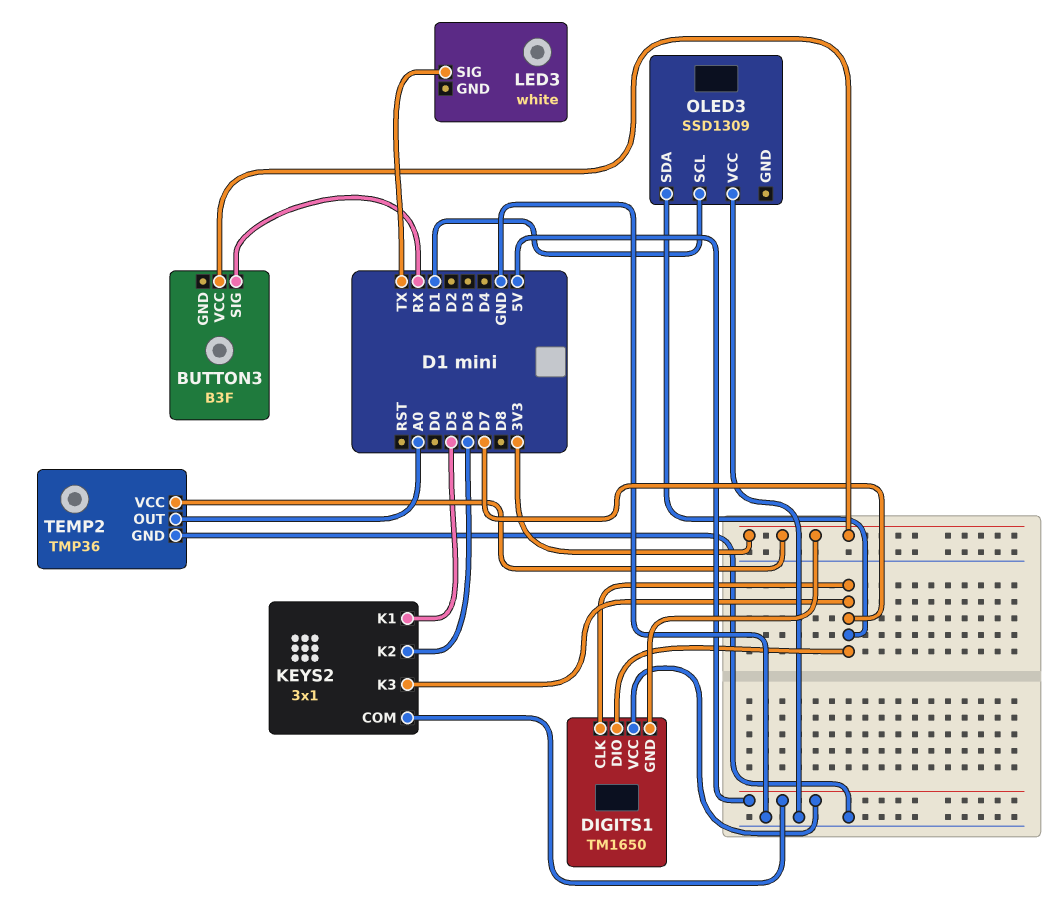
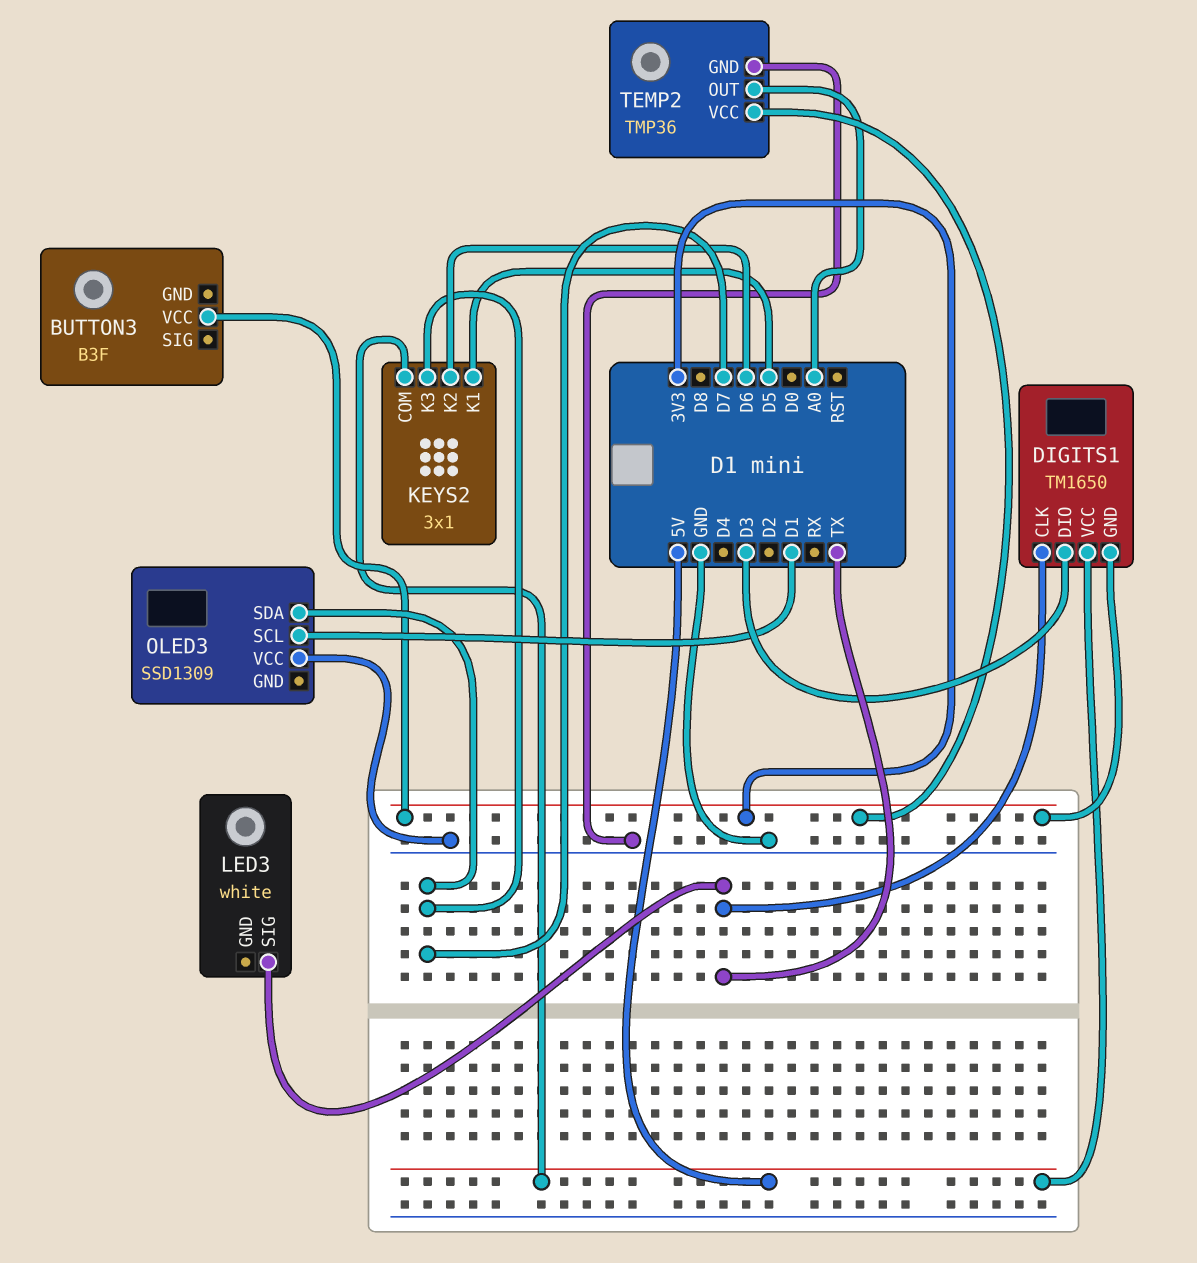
BUTTON3 pin SIG: RX -> none
DIGITS1 pin CLK: D7 -> TX
DIGITS1 pin DIO: D7 -> D3

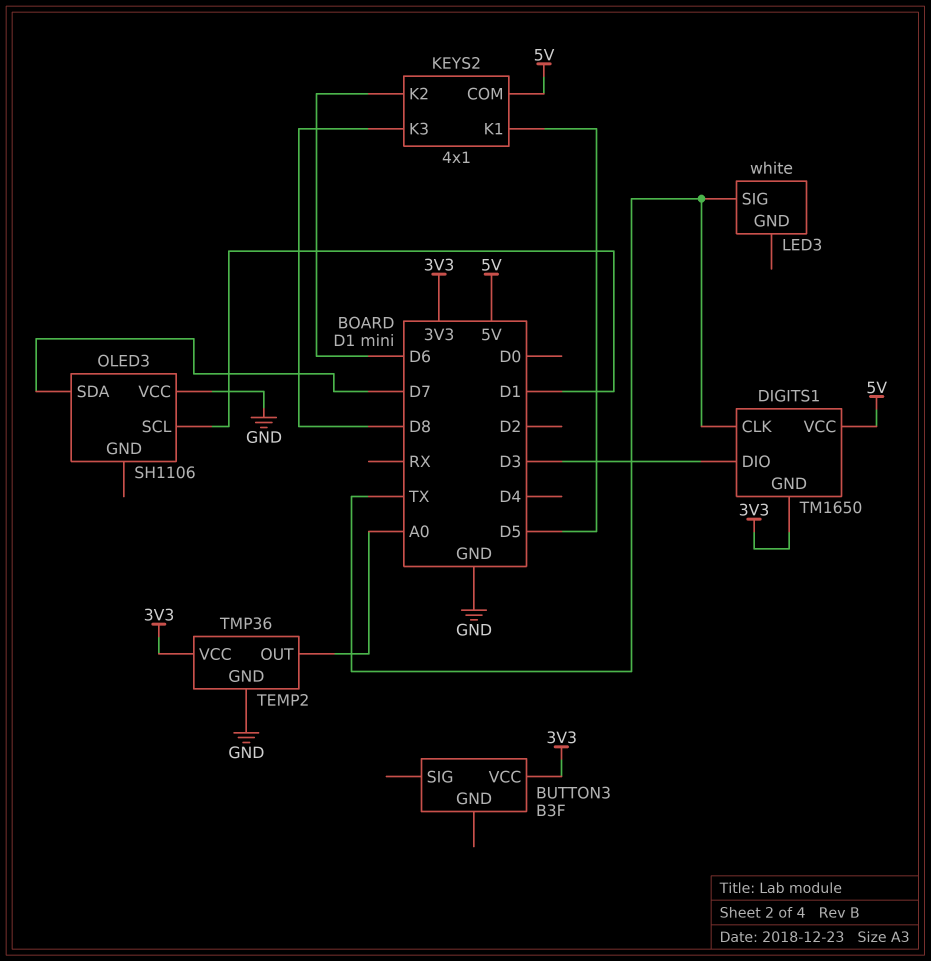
KEYS2: 3x1 -> 4x1
KEYS2 pin K3: D7 -> D8
OLED3: SSD1309 -> SH1106

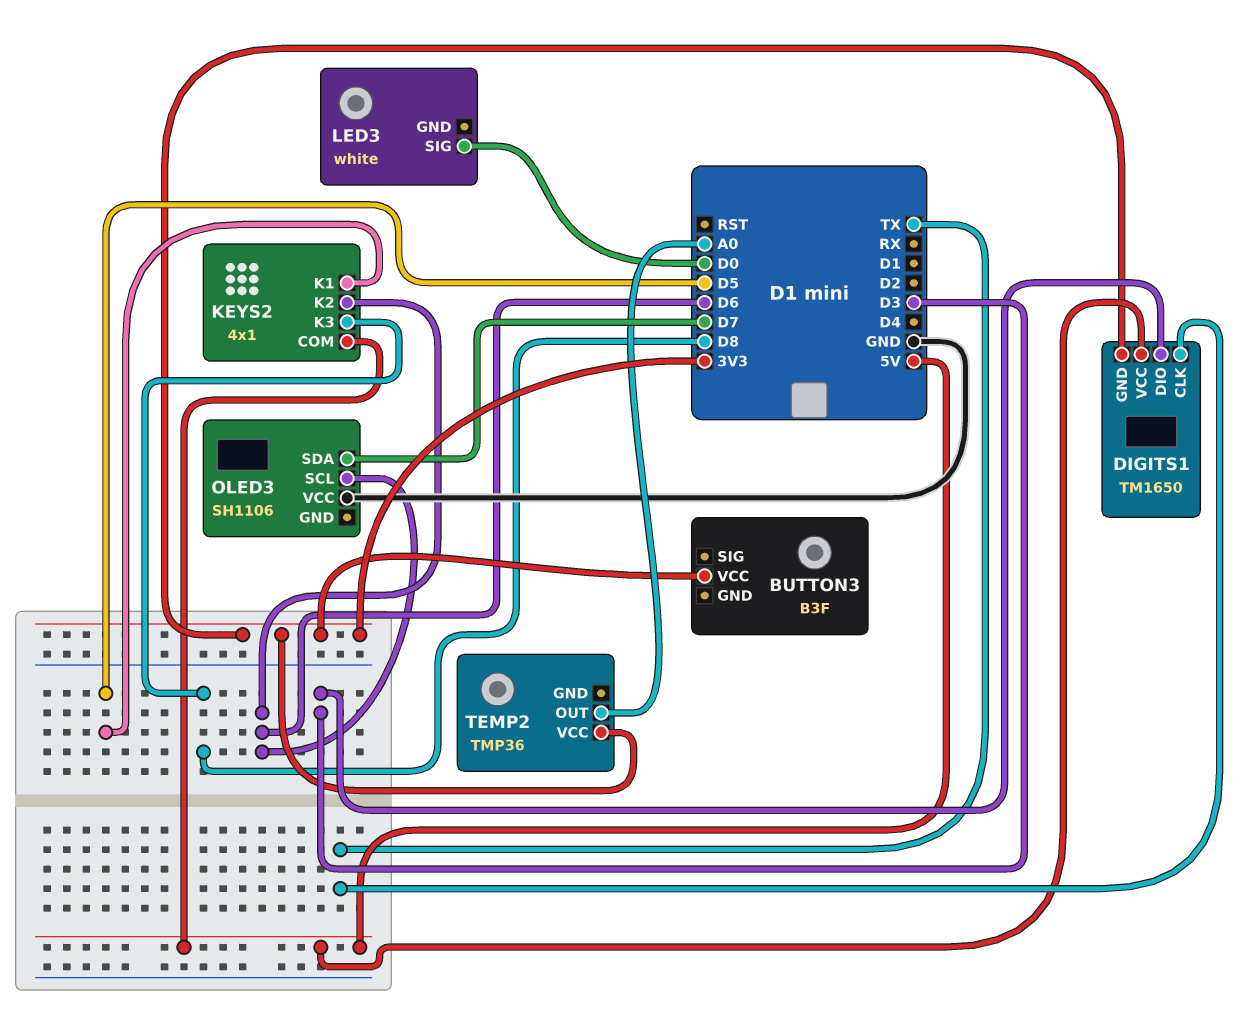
LED3 pin SIG: TX -> D0
OLED3 pin SCL: D1 -> D6
TEMP2 pin GND: GND -> none

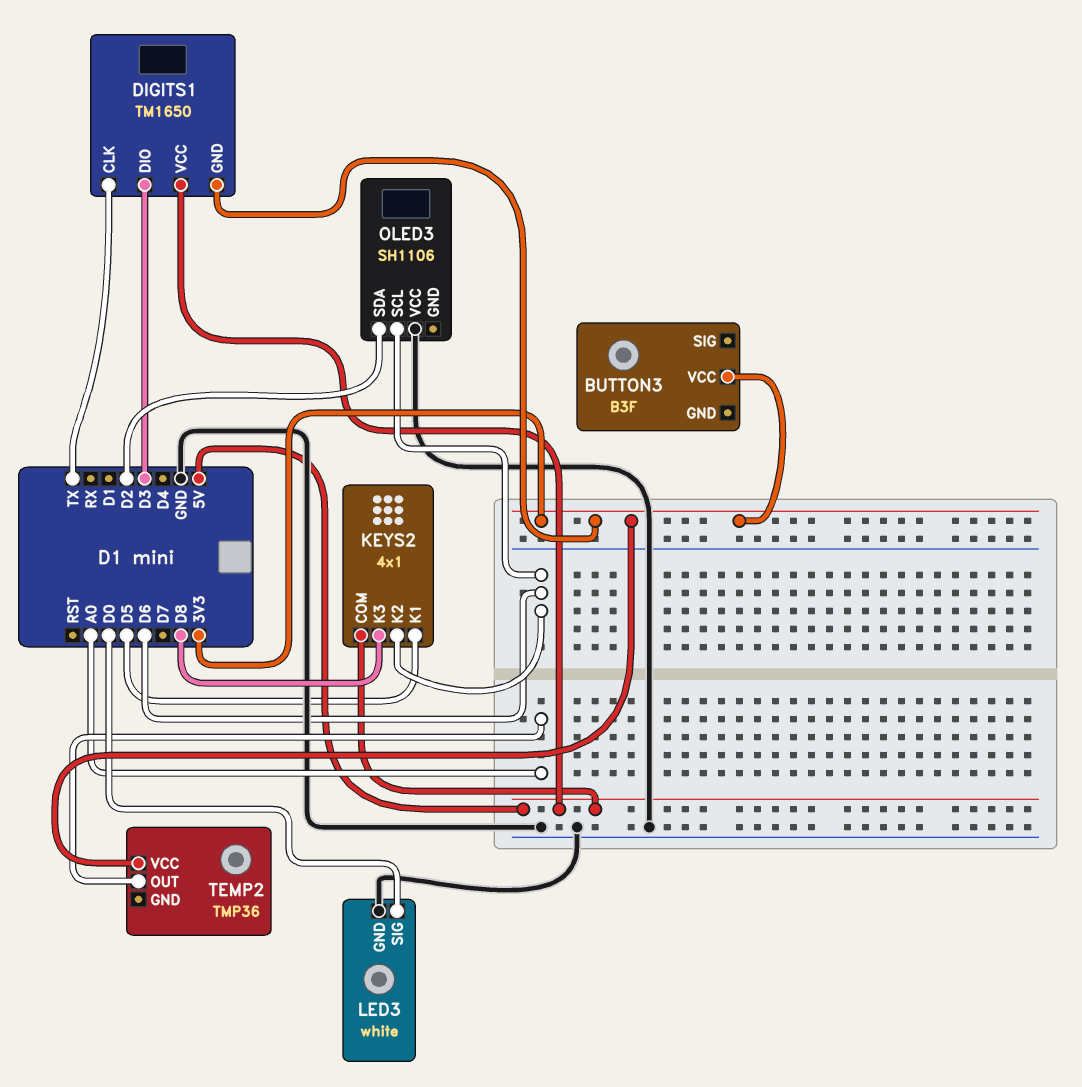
LED3 pin GND: none -> GND
OLED3 pin SDA: D7 -> D2

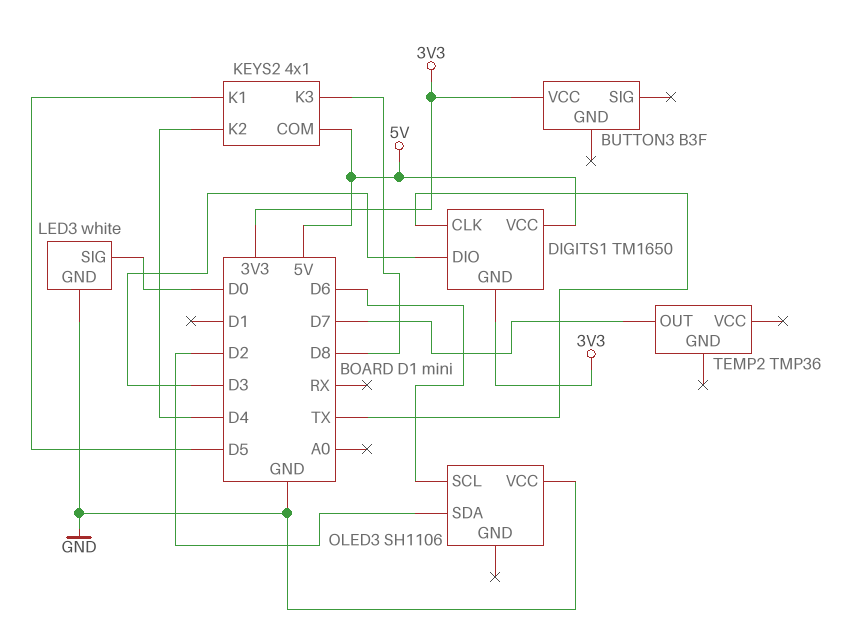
KEYS2 pin K2: D6 -> D4
TEMP2 pin OUT: A0 -> D7
TEMP2 pin VCC: 3V3 -> none

